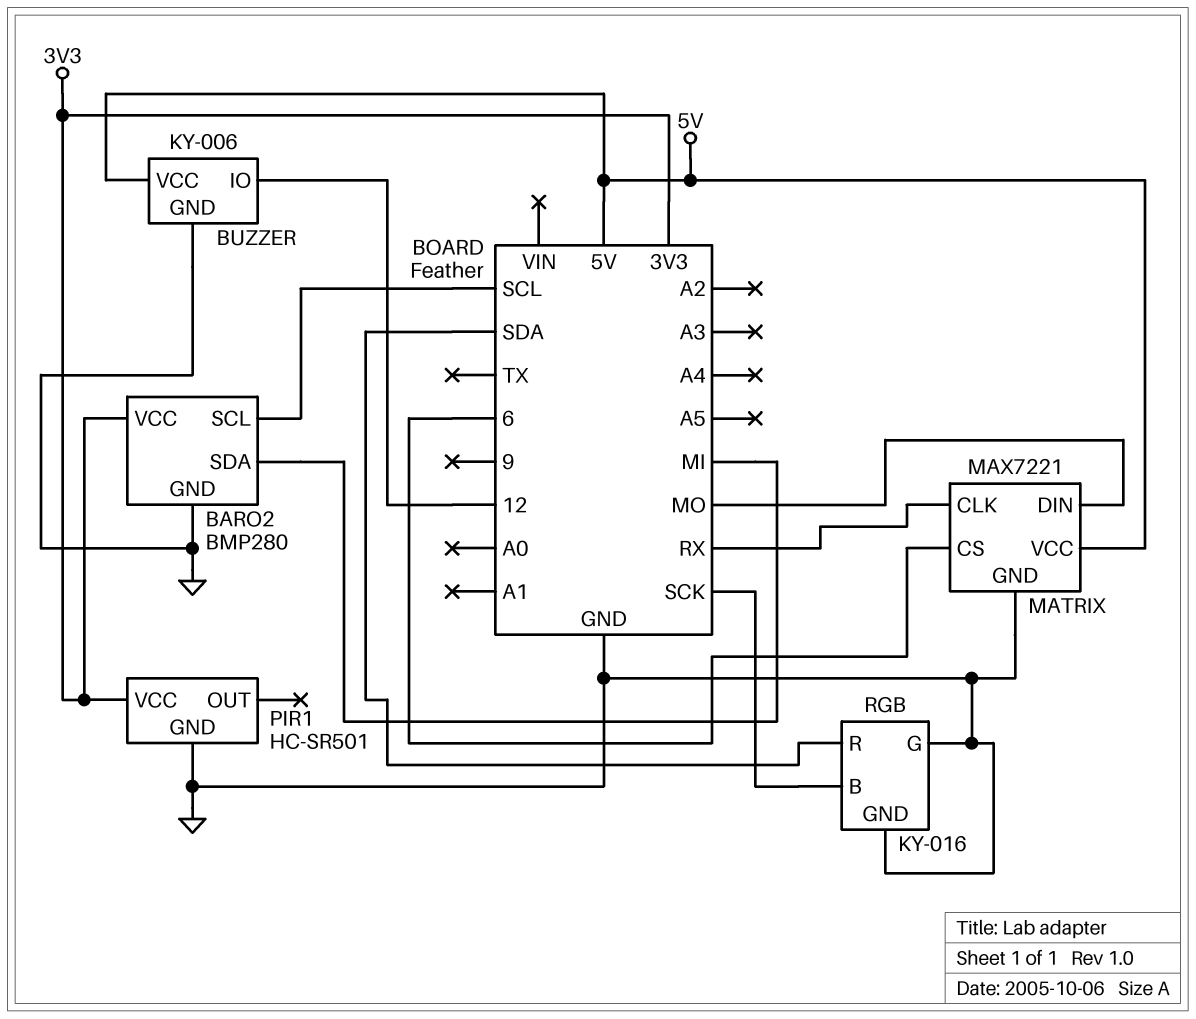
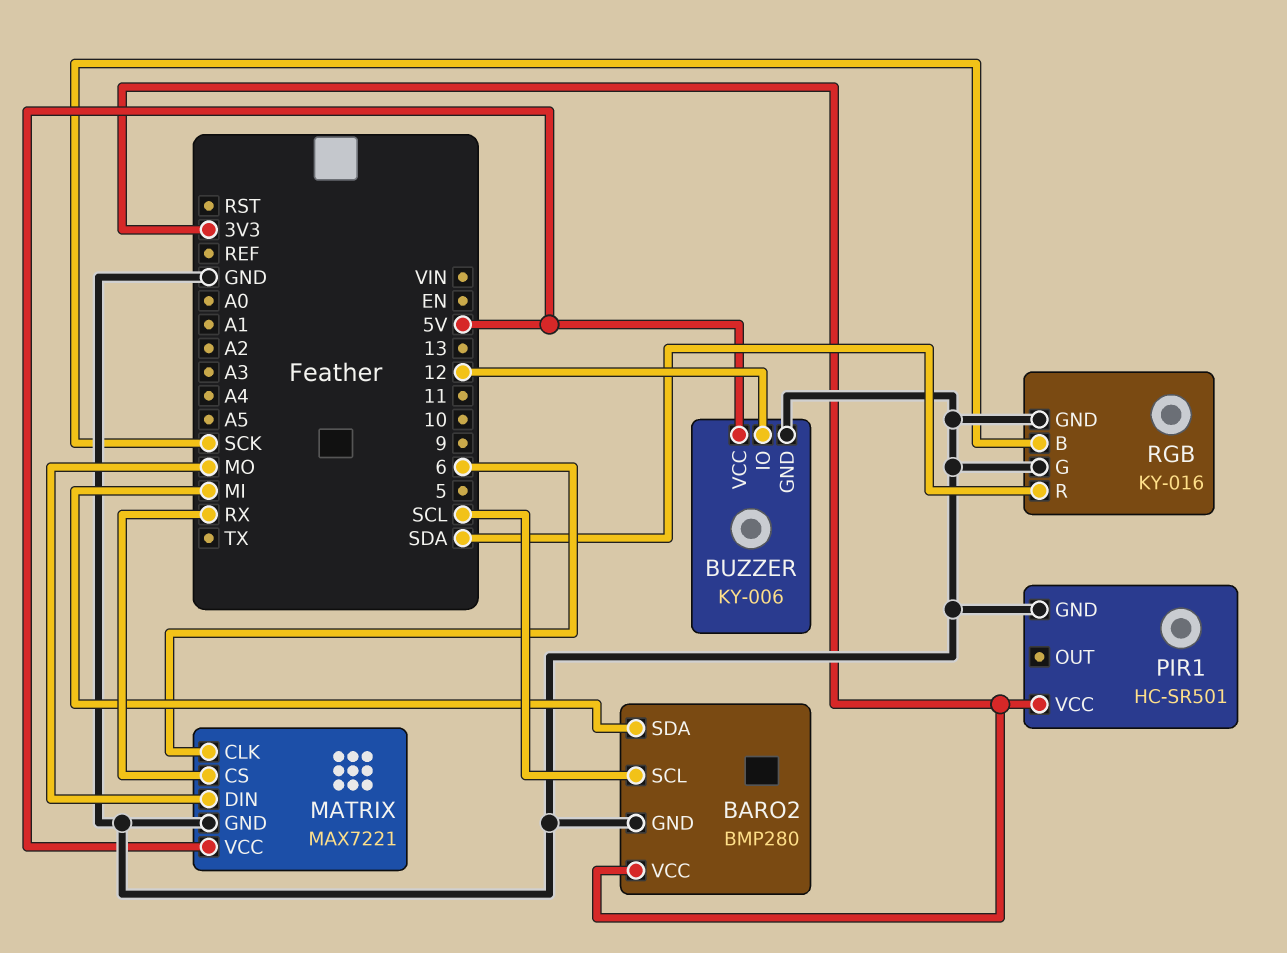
MATRIX pin CLK: RX -> 6
MATRIX pin CS: 6 -> RX

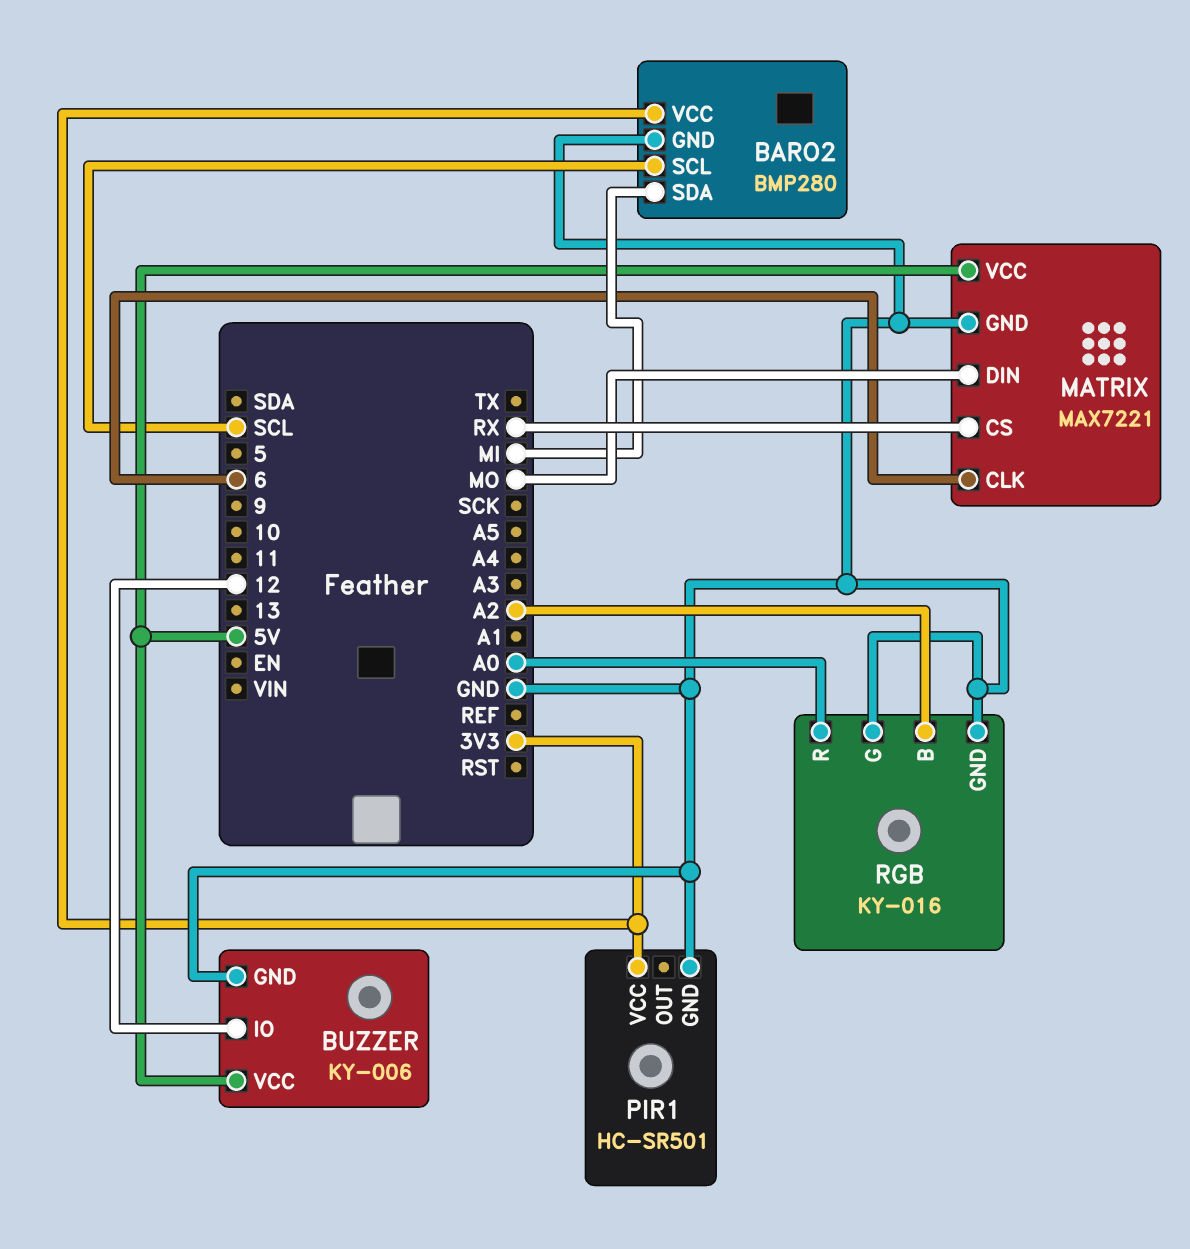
RGB pin B: SCK -> A2
RGB pin R: SDA -> A0

